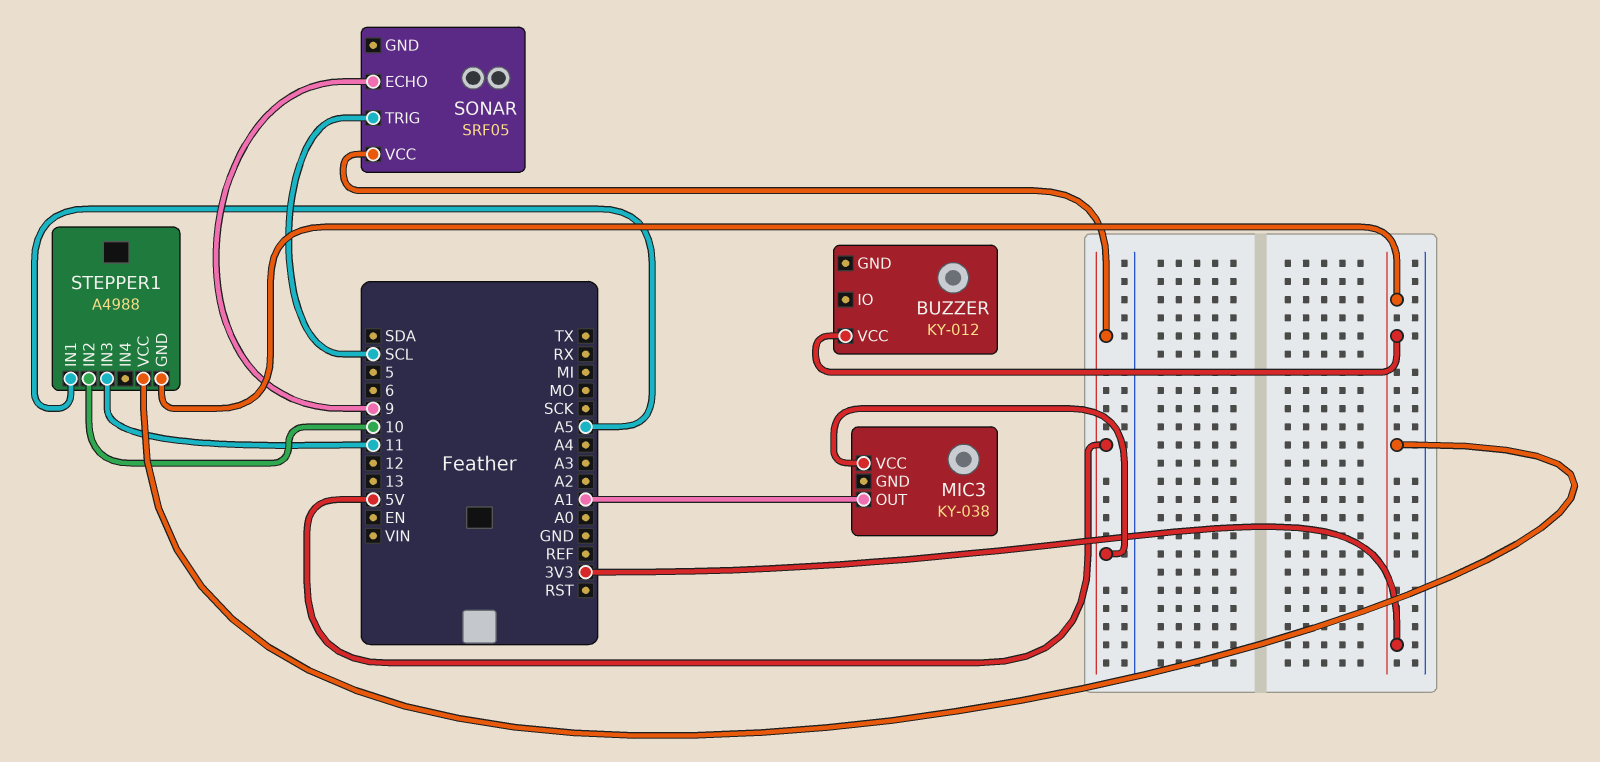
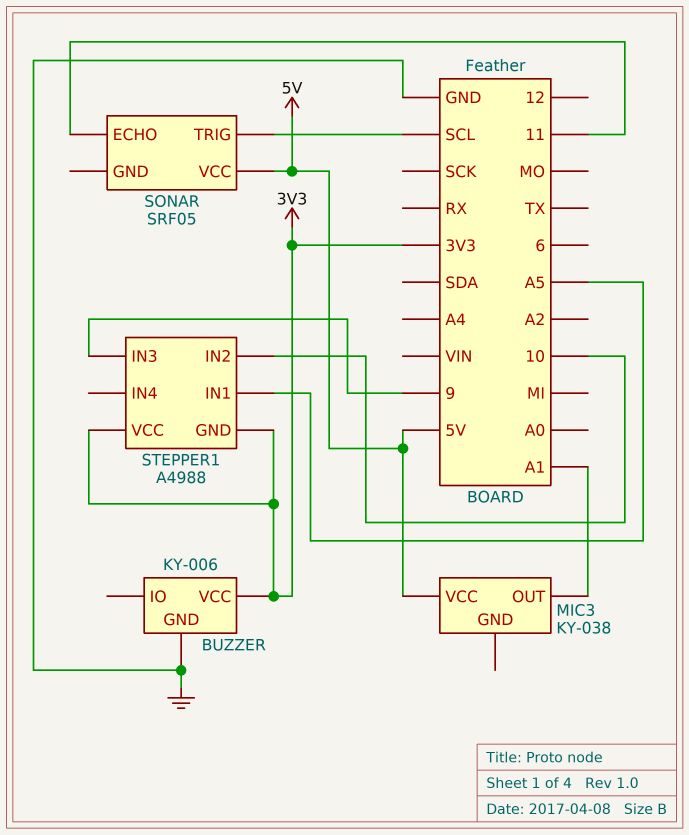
BUZZER: KY-012 -> KY-006
BUZZER pin GND: none -> GND
SONAR pin ECHO: 9 -> 11
STEPPER1 pin IN3: 11 -> 9

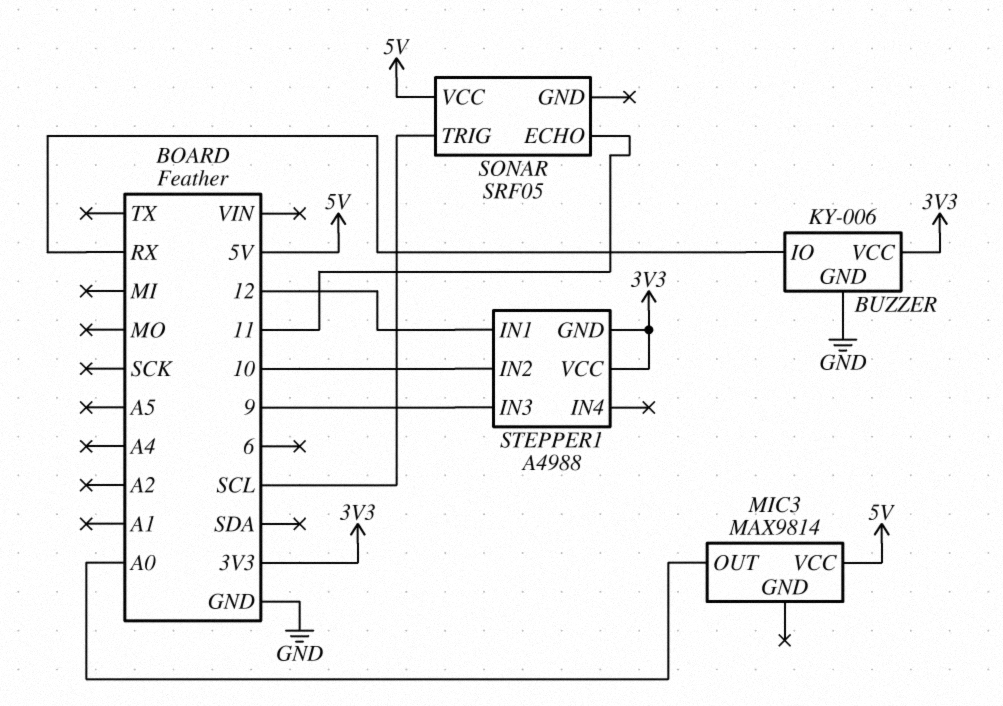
BUZZER pin IO: none -> RX
MIC3: KY-038 -> MAX9814
MIC3 pin OUT: A1 -> A0
STEPPER1 pin IN1: A5 -> 12

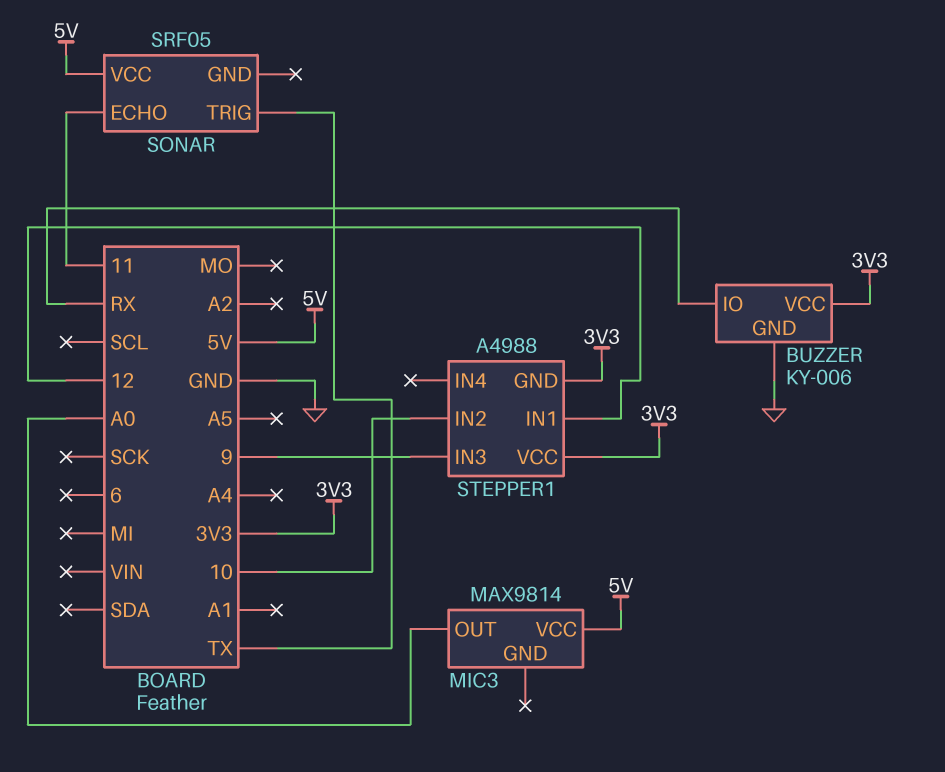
SONAR pin TRIG: SCL -> TX

